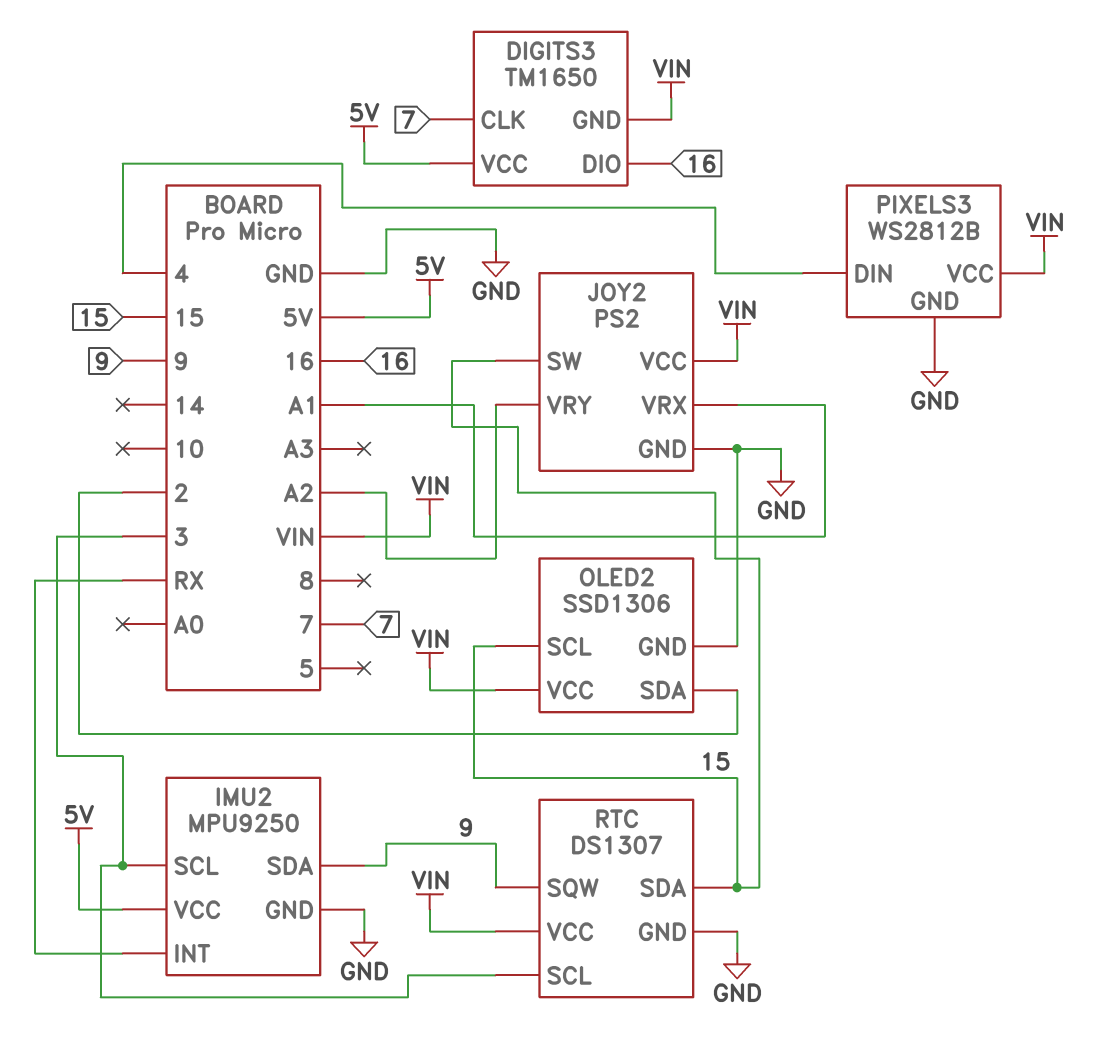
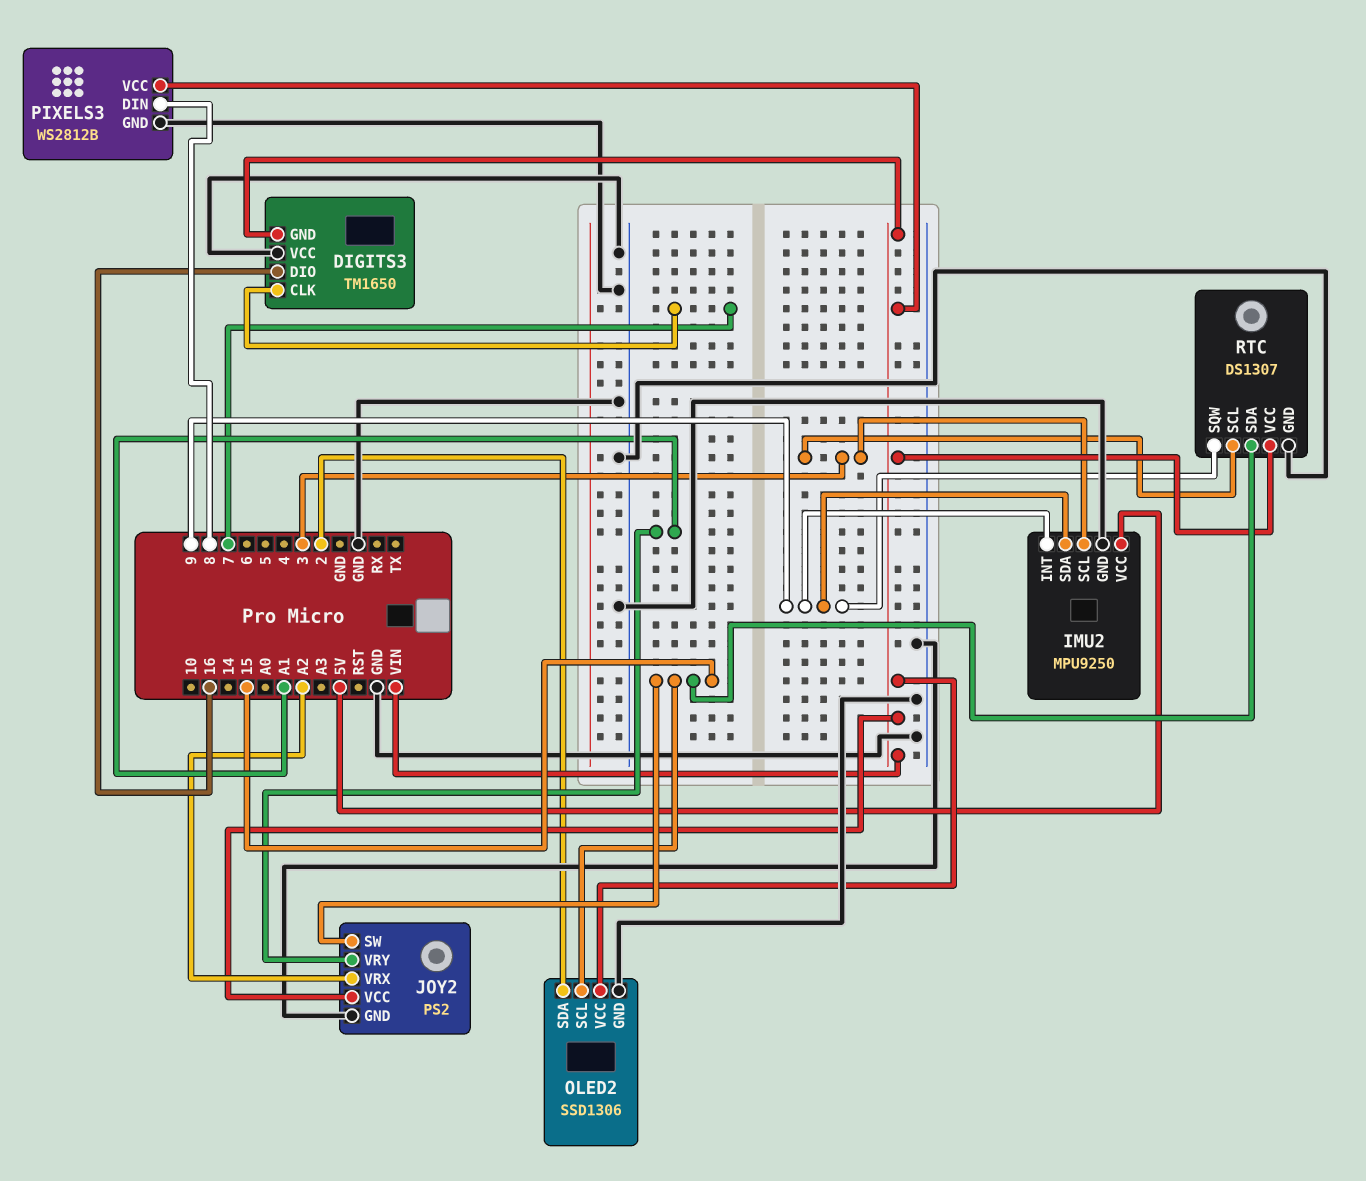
DIGITS3 pin VCC: 5V -> GND
IMU2 pin INT: RX -> 9
JOY2 pin VRX: A1 -> A2
JOY2 pin VRY: A2 -> A1
PIXELS3 pin DIN: 4 -> 8

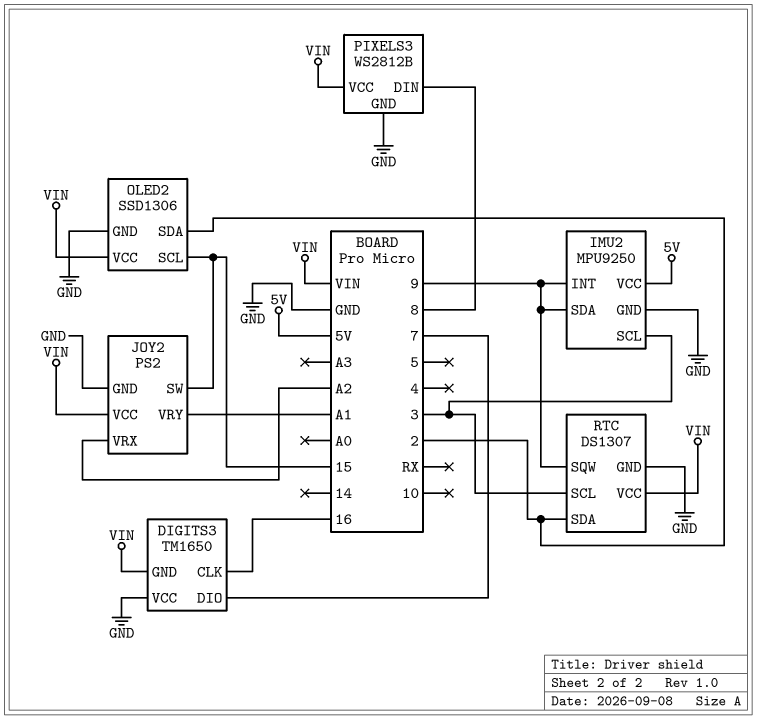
DIGITS3 pin CLK: 7 -> 16
DIGITS3 pin DIO: 16 -> 7
RTC pin SDA: 15 -> 2

